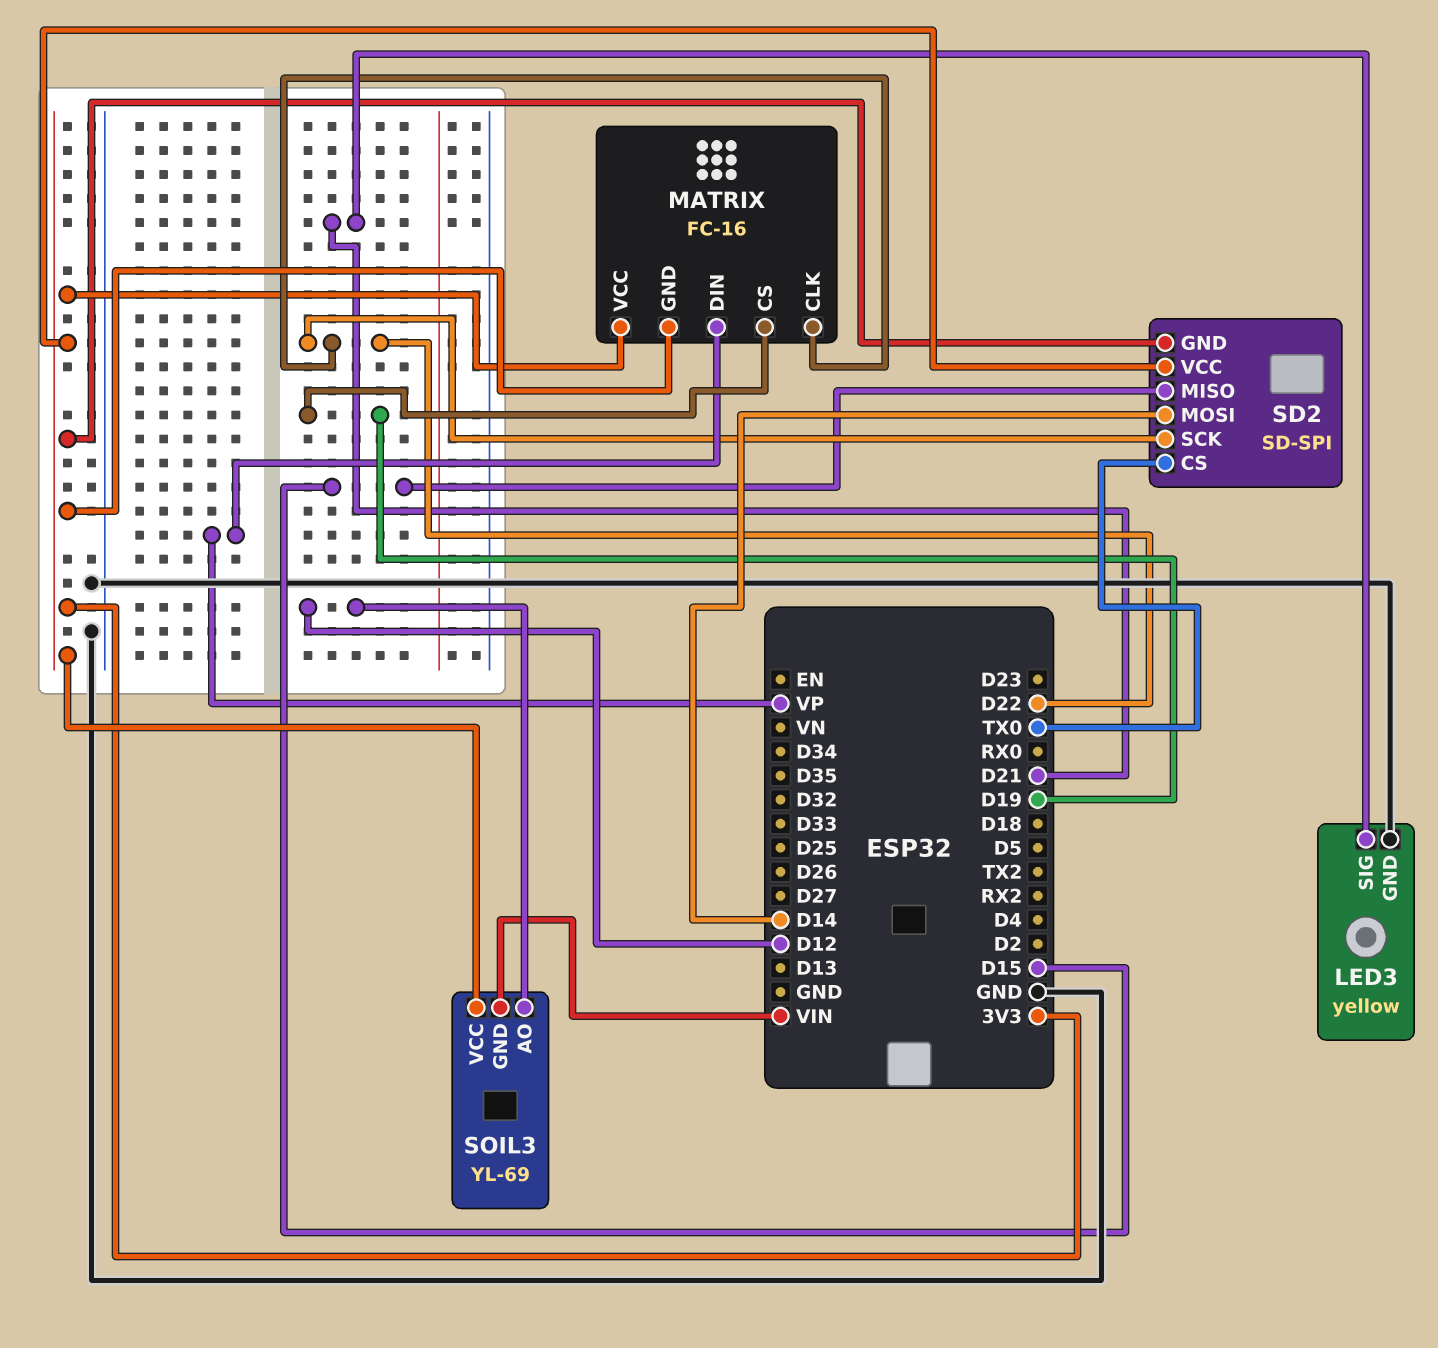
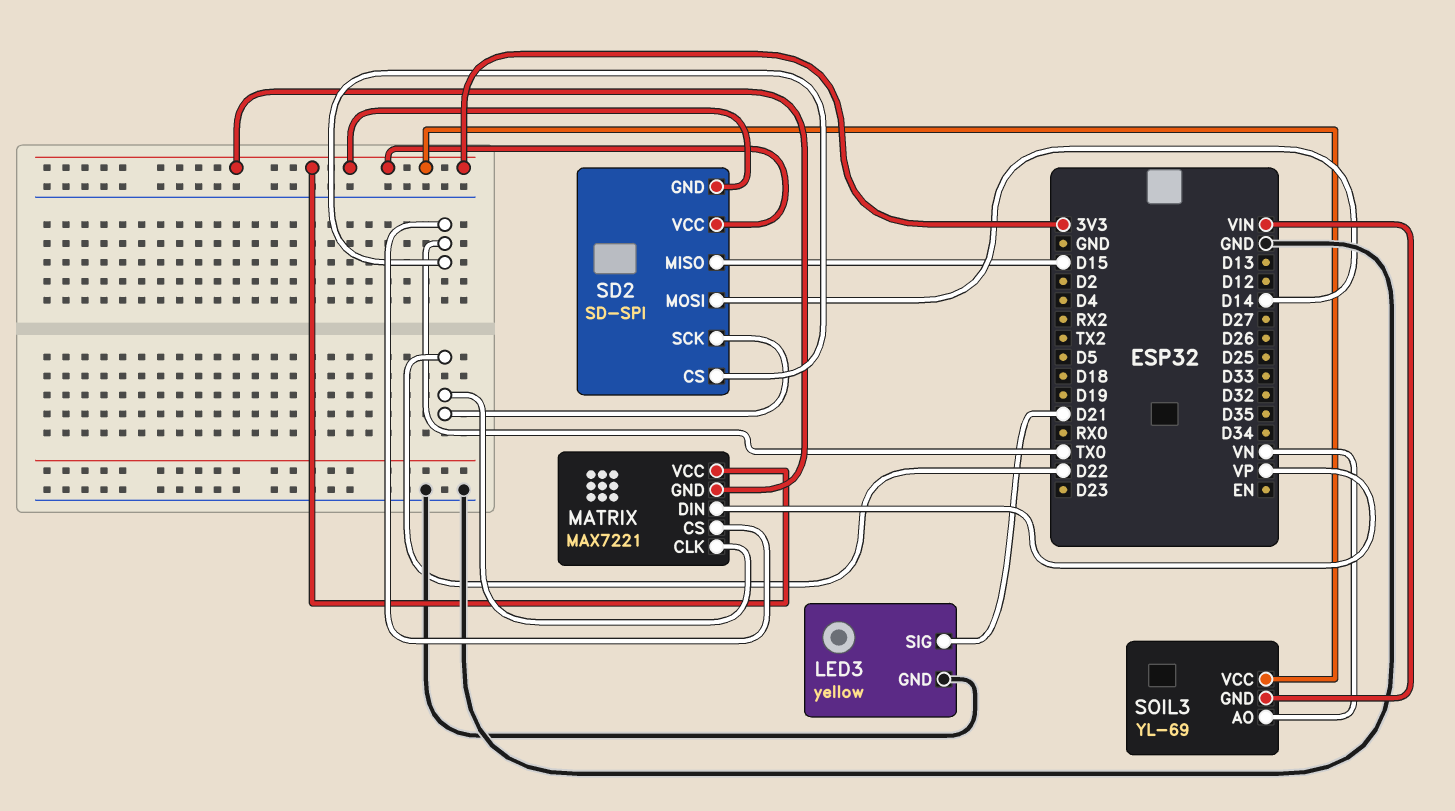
MATRIX: FC-16 -> MAX7221
MATRIX pin CS: D19 -> TX0
SOIL3 pin AO: D12 -> VN

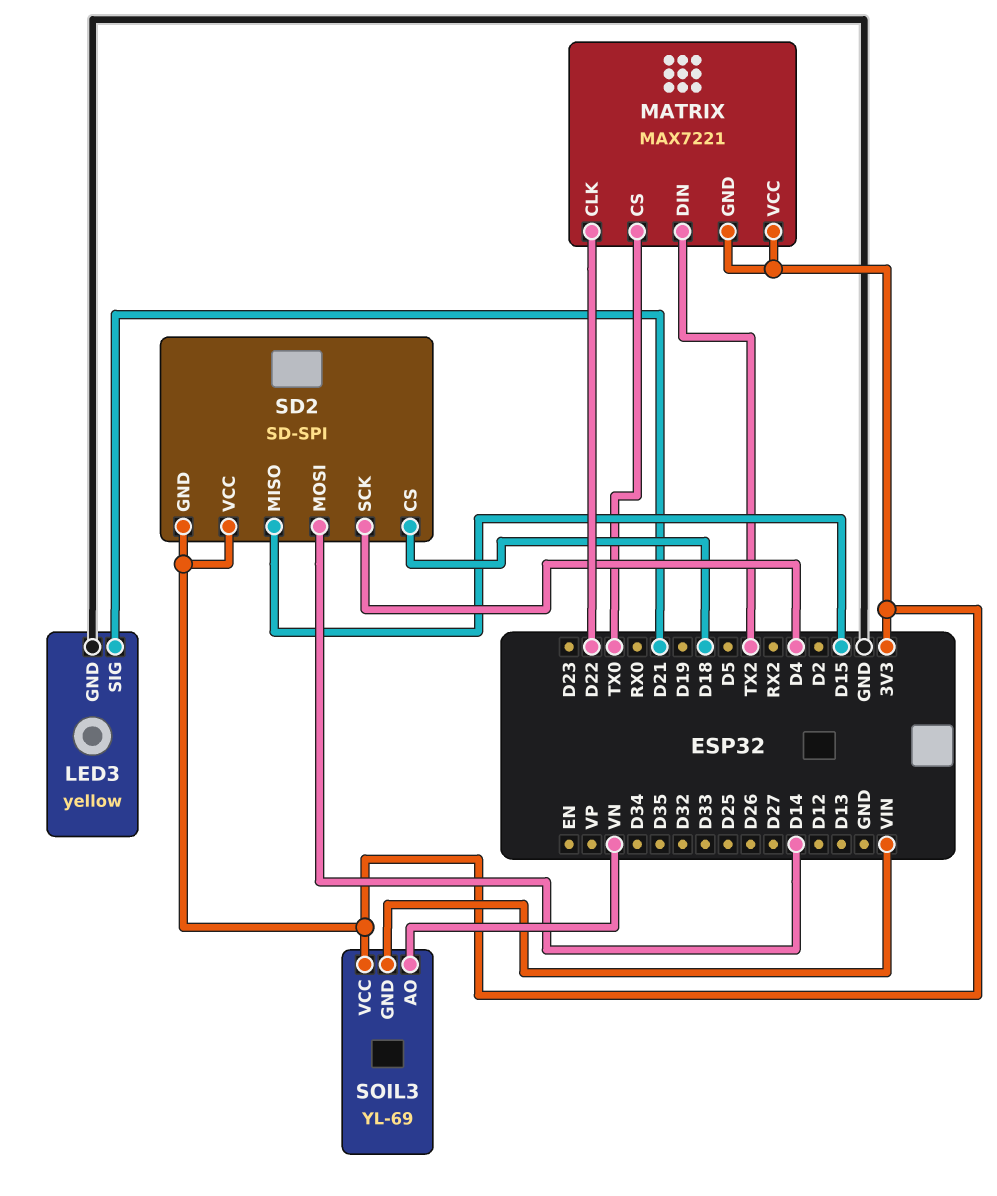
MATRIX pin DIN: VP -> TX2
SD2 pin CS: TX0 -> D18
SD2 pin SCK: D22 -> D4

